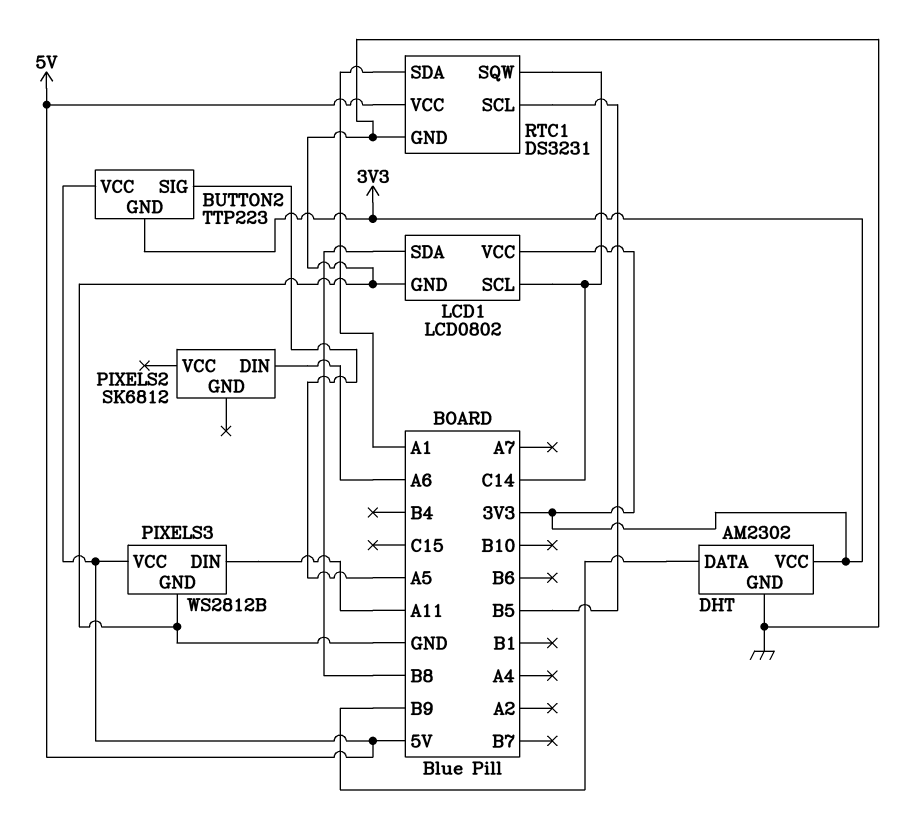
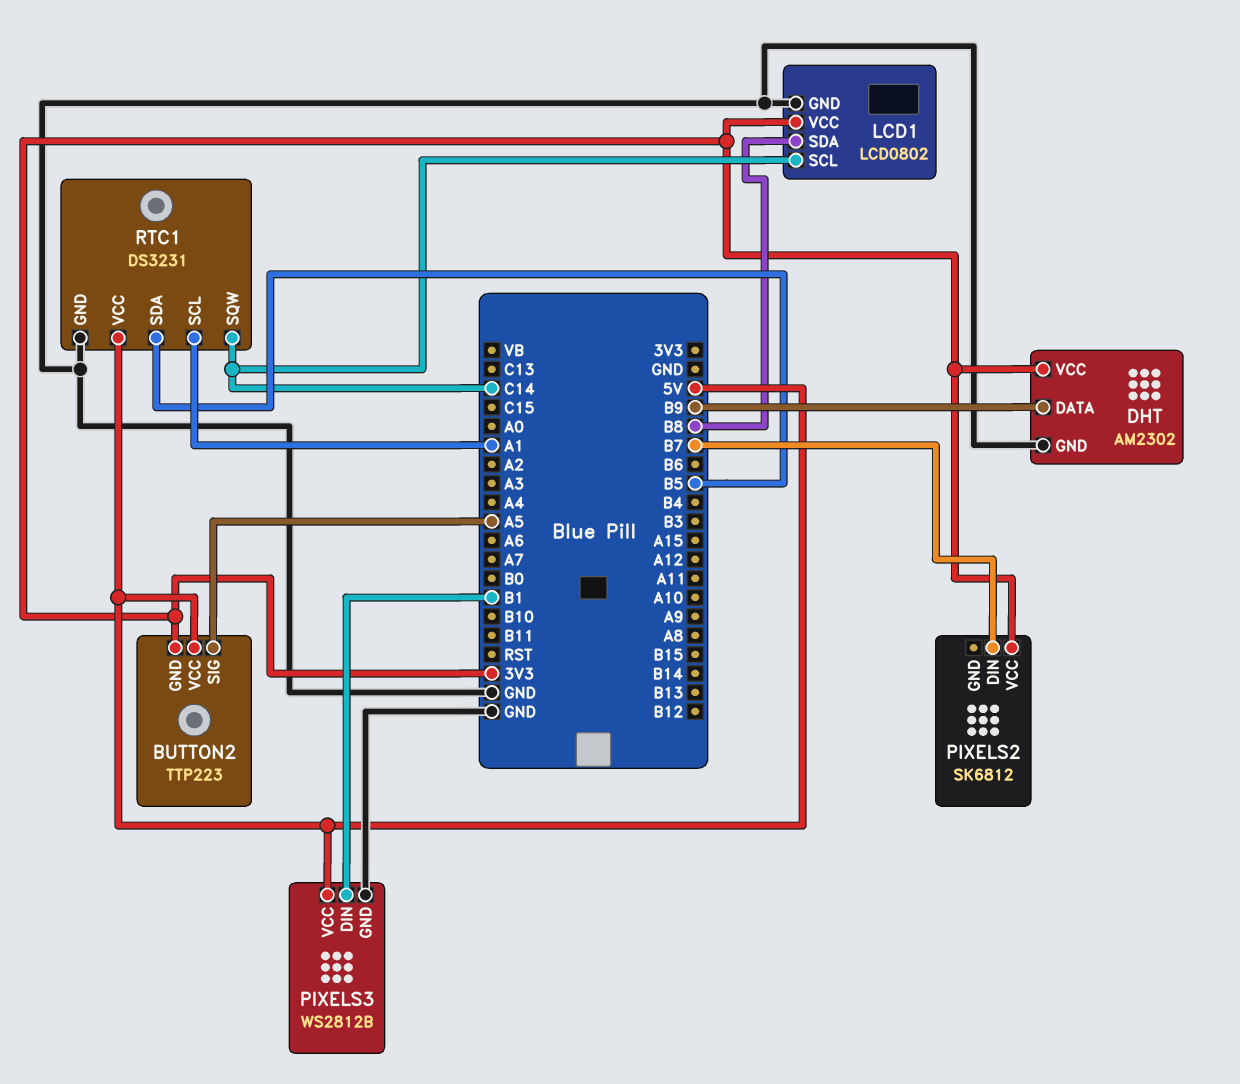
PIXELS2 pin DIN: A6 -> B7
PIXELS2 pin VCC: none -> 3V3
PIXELS3 pin DIN: A11 -> B1
RTC1 pin SCL: B5 -> A1
RTC1 pin SDA: A1 -> B5

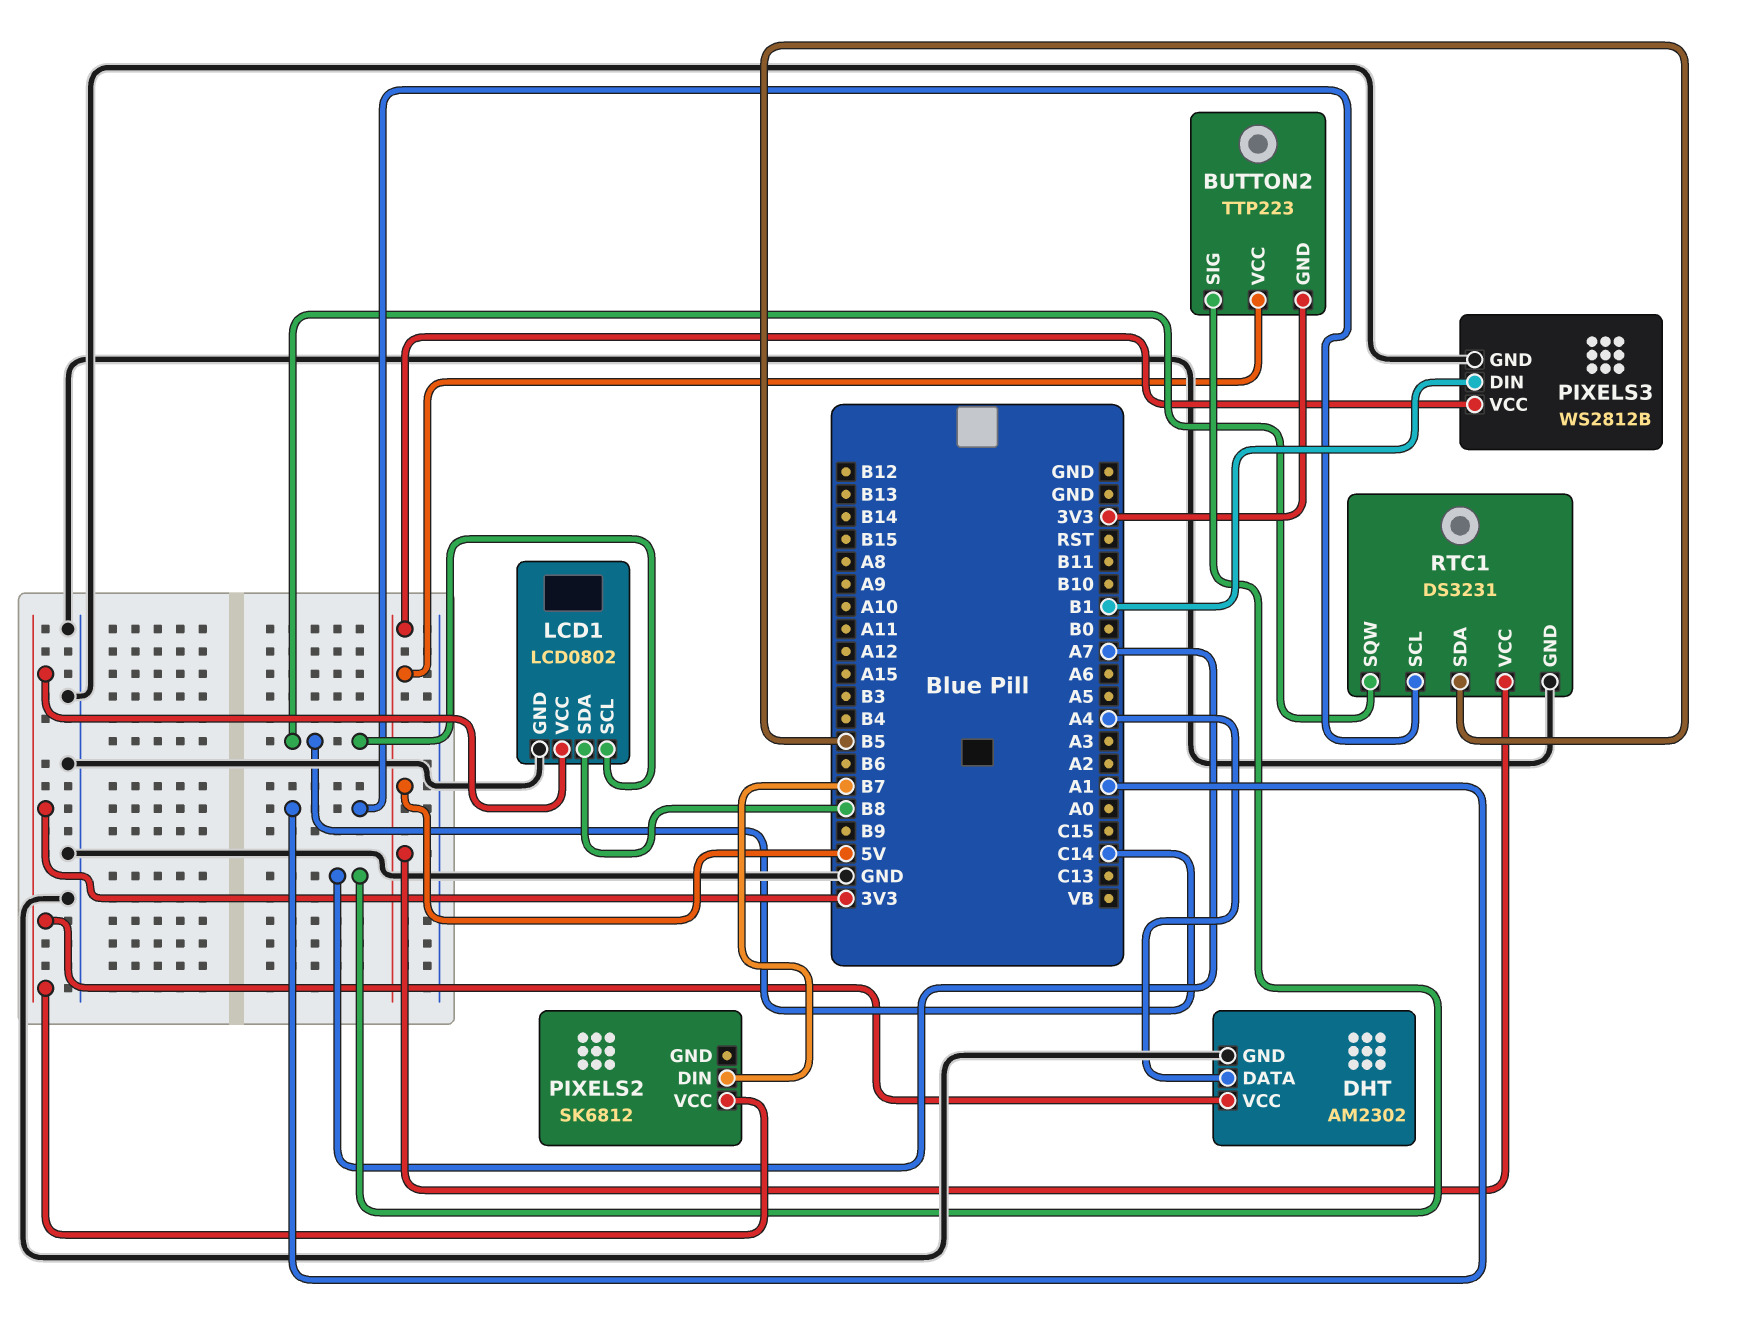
BUTTON2 pin SIG: A5 -> A7
DHT pin DATA: B9 -> A4

